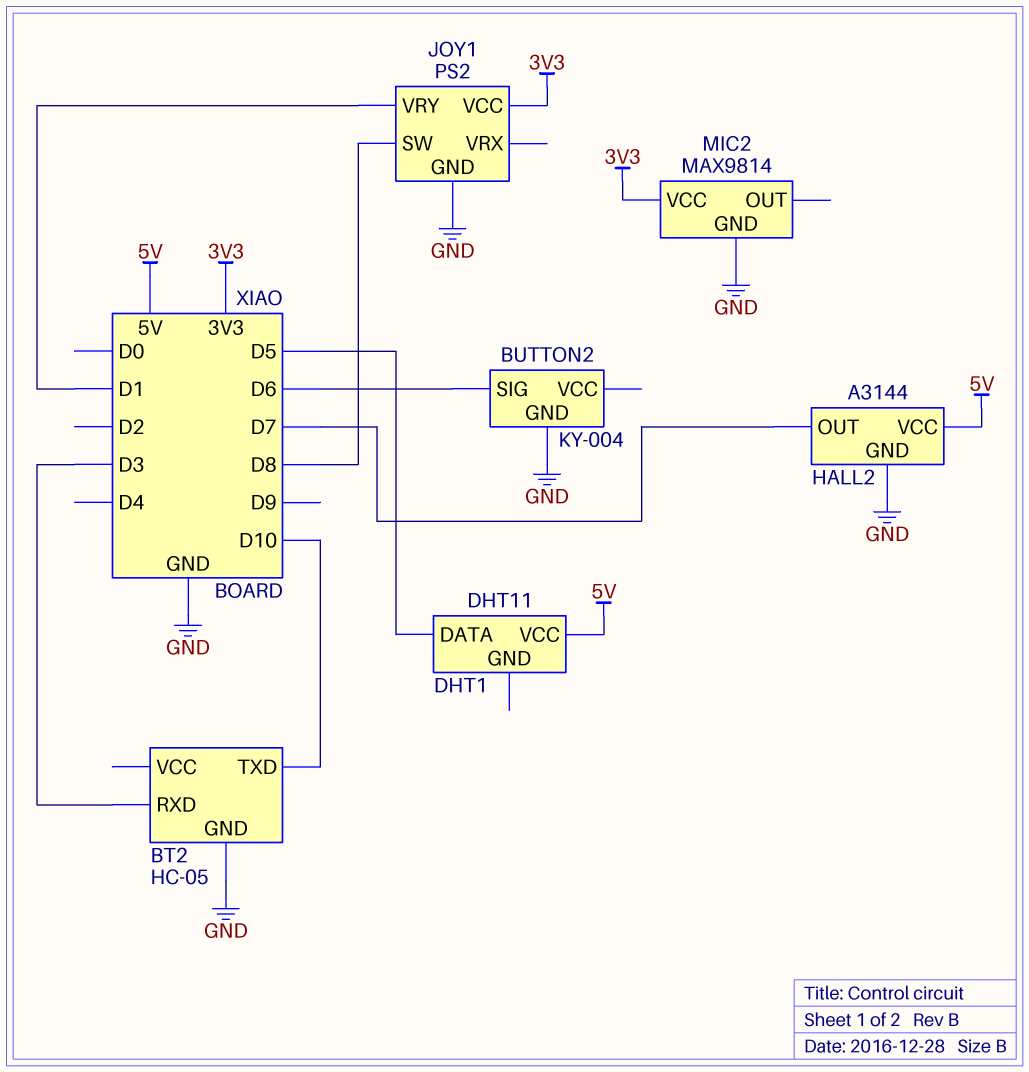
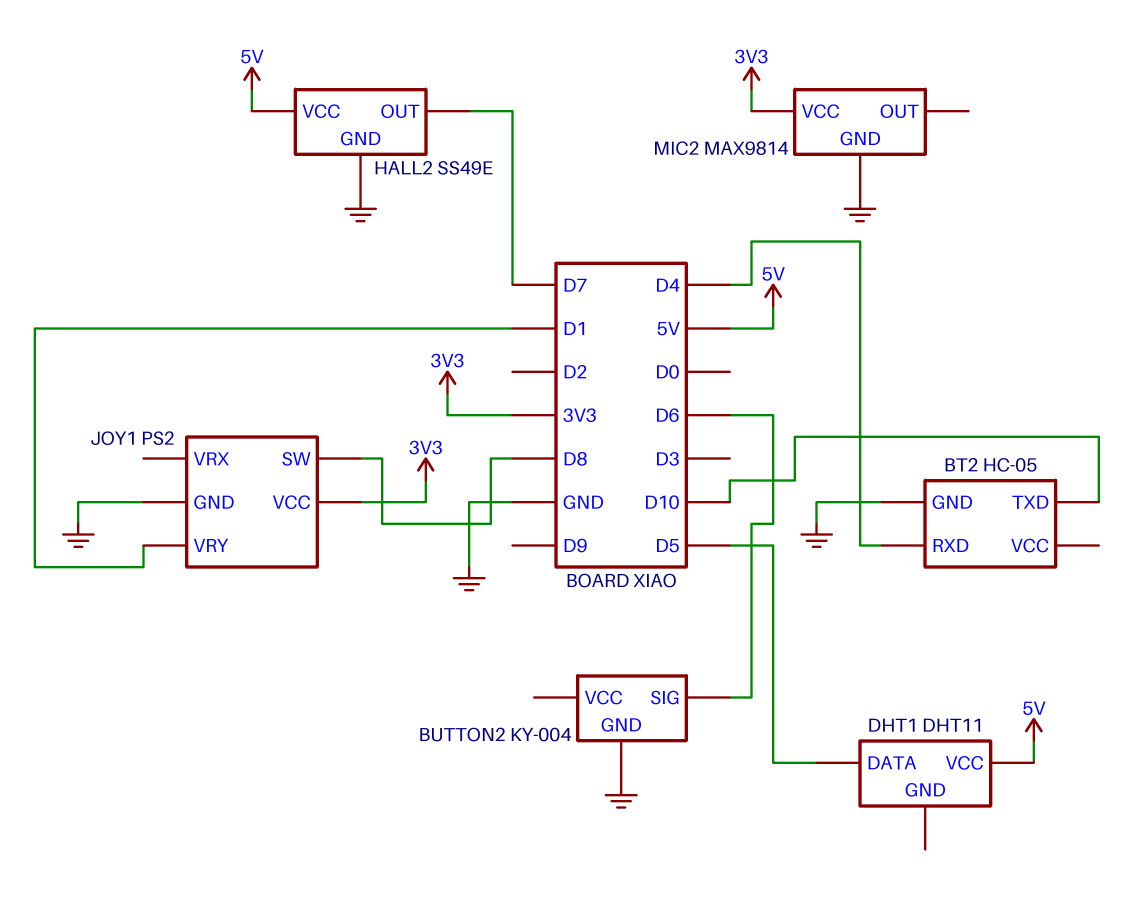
BT2 pin RXD: D3 -> D4
HALL2: A3144 -> SS49E

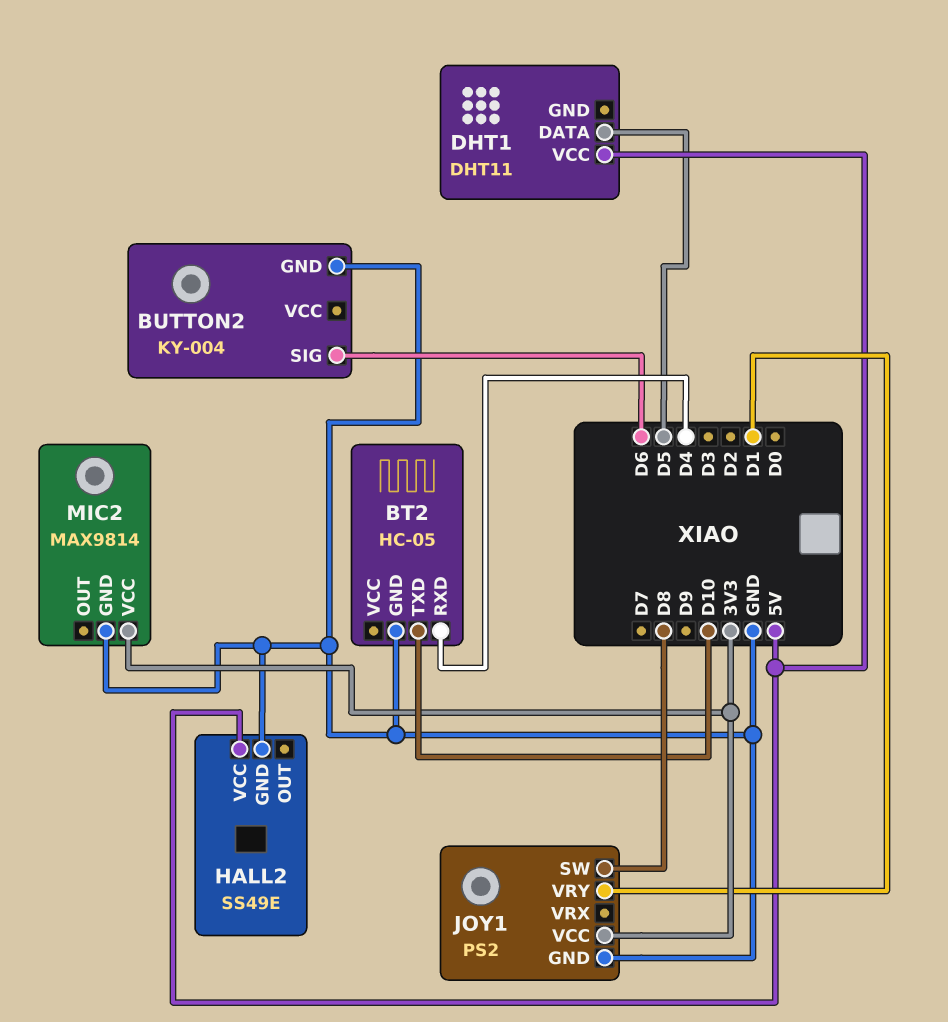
HALL2 pin OUT: D7 -> none

